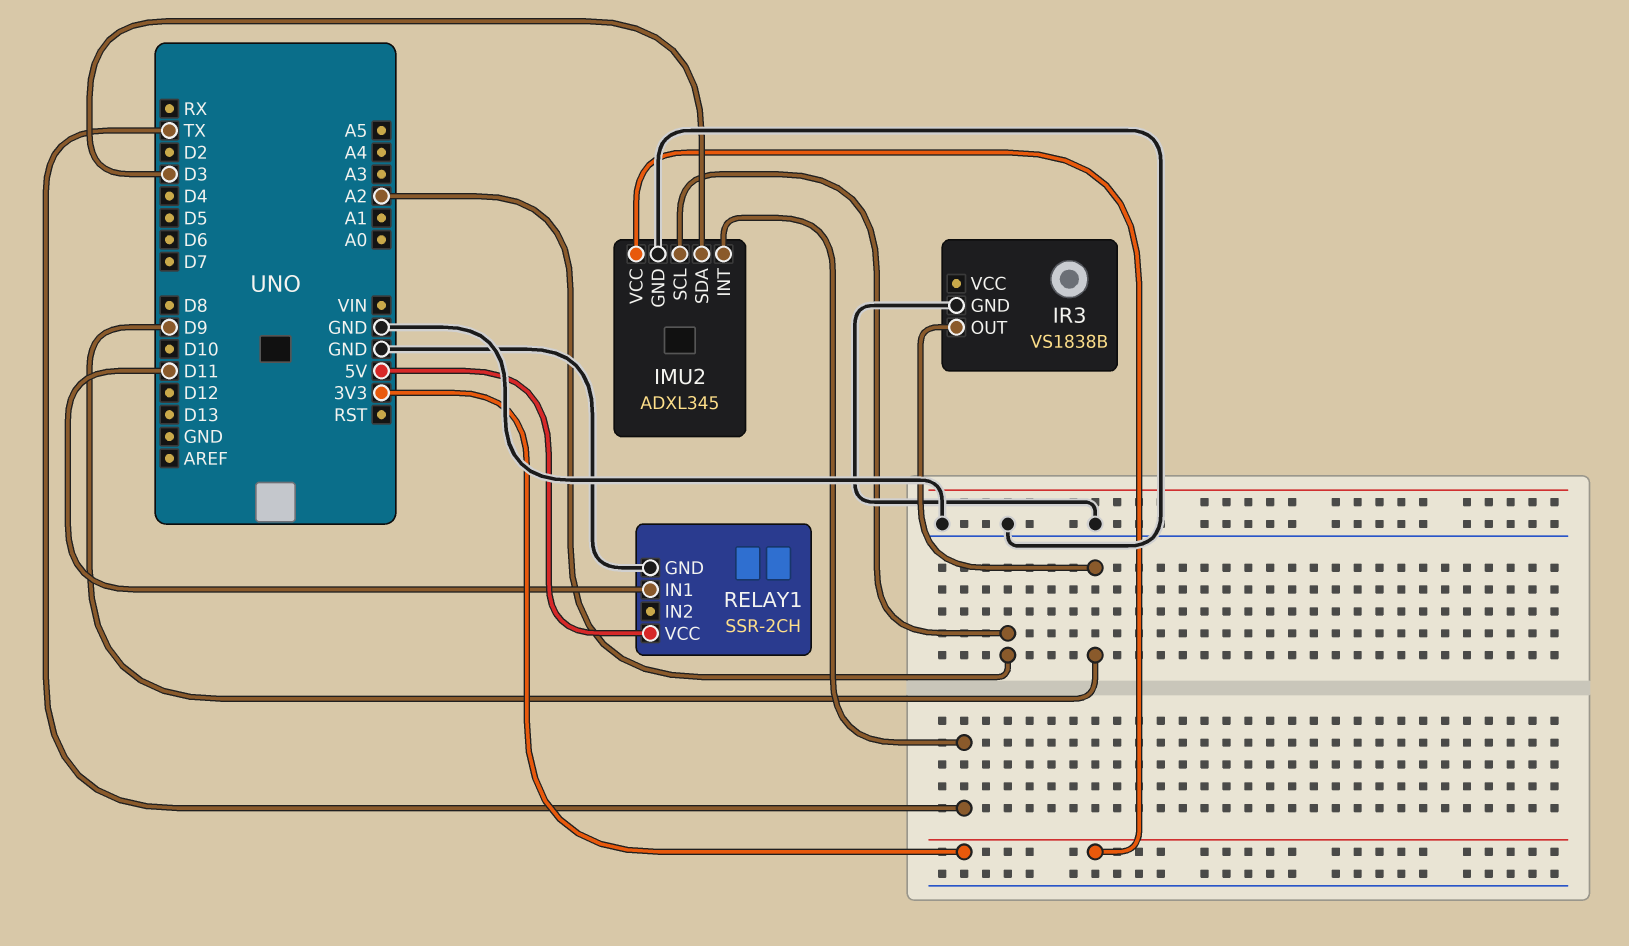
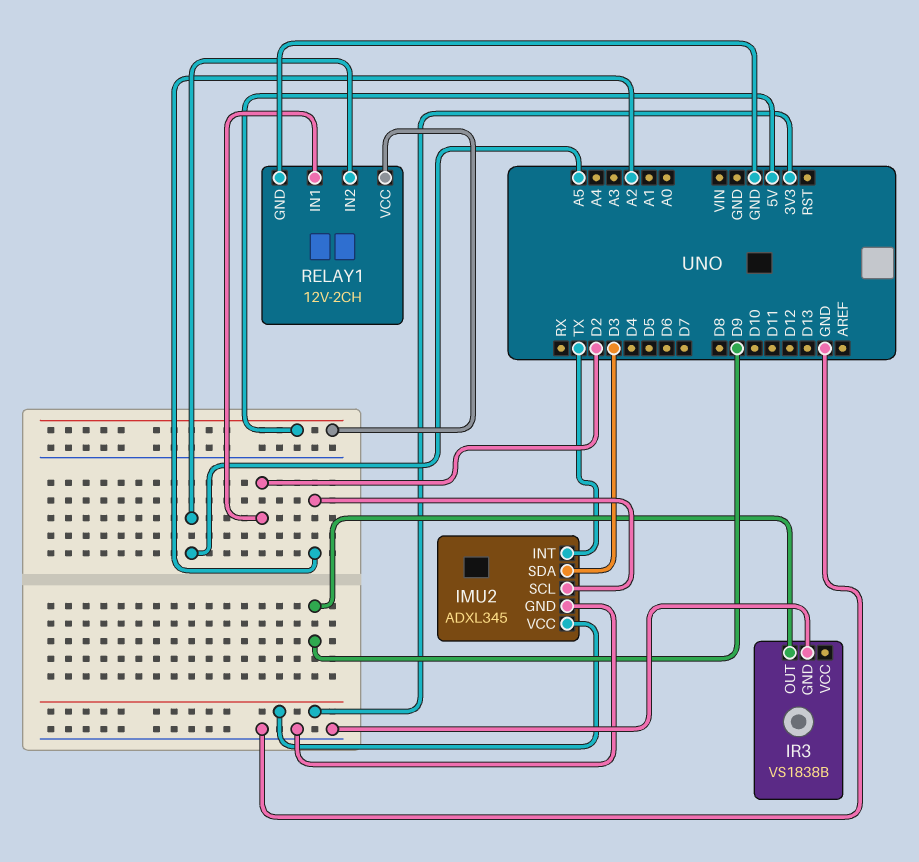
RELAY1: SSR-2CH -> 12V-2CH
RELAY1 pin IN1: D11 -> D2
RELAY1 pin IN2: none -> A5

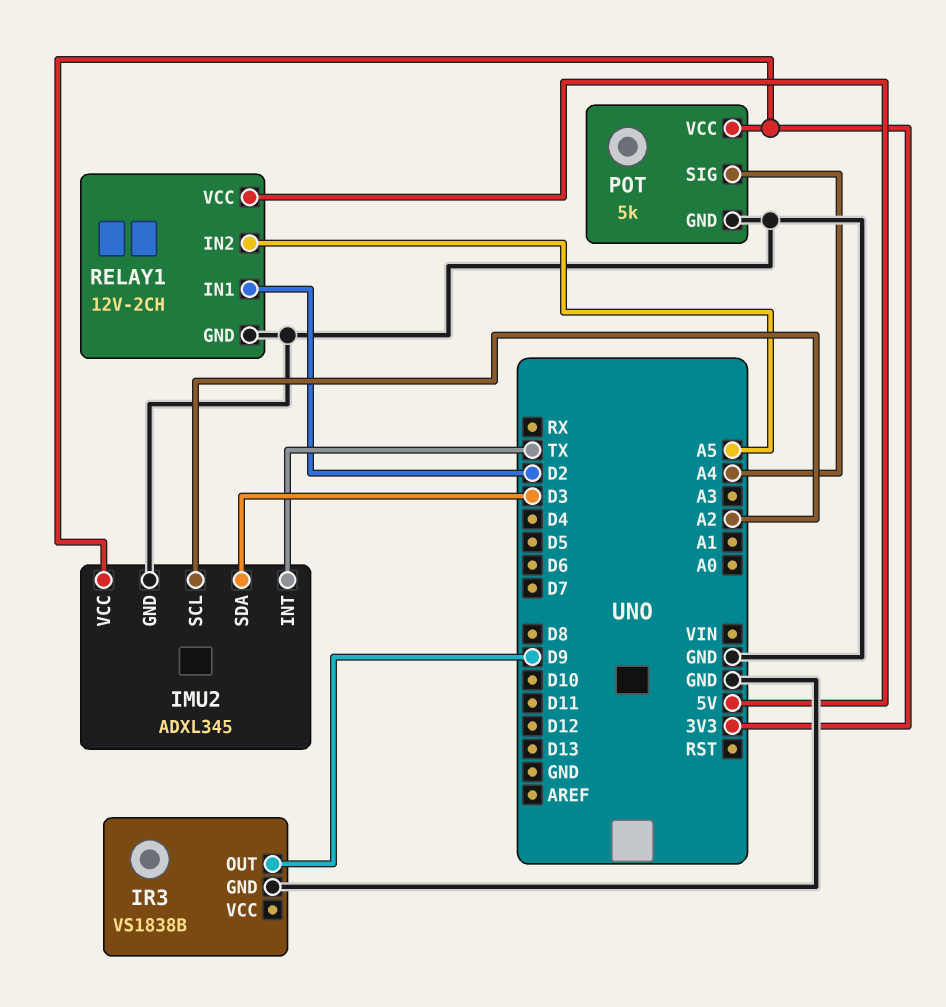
POT: none -> 5k
POT pin GND: none -> GND
POT pin SIG: none -> A4
POT pin VCC: none -> 3V3

